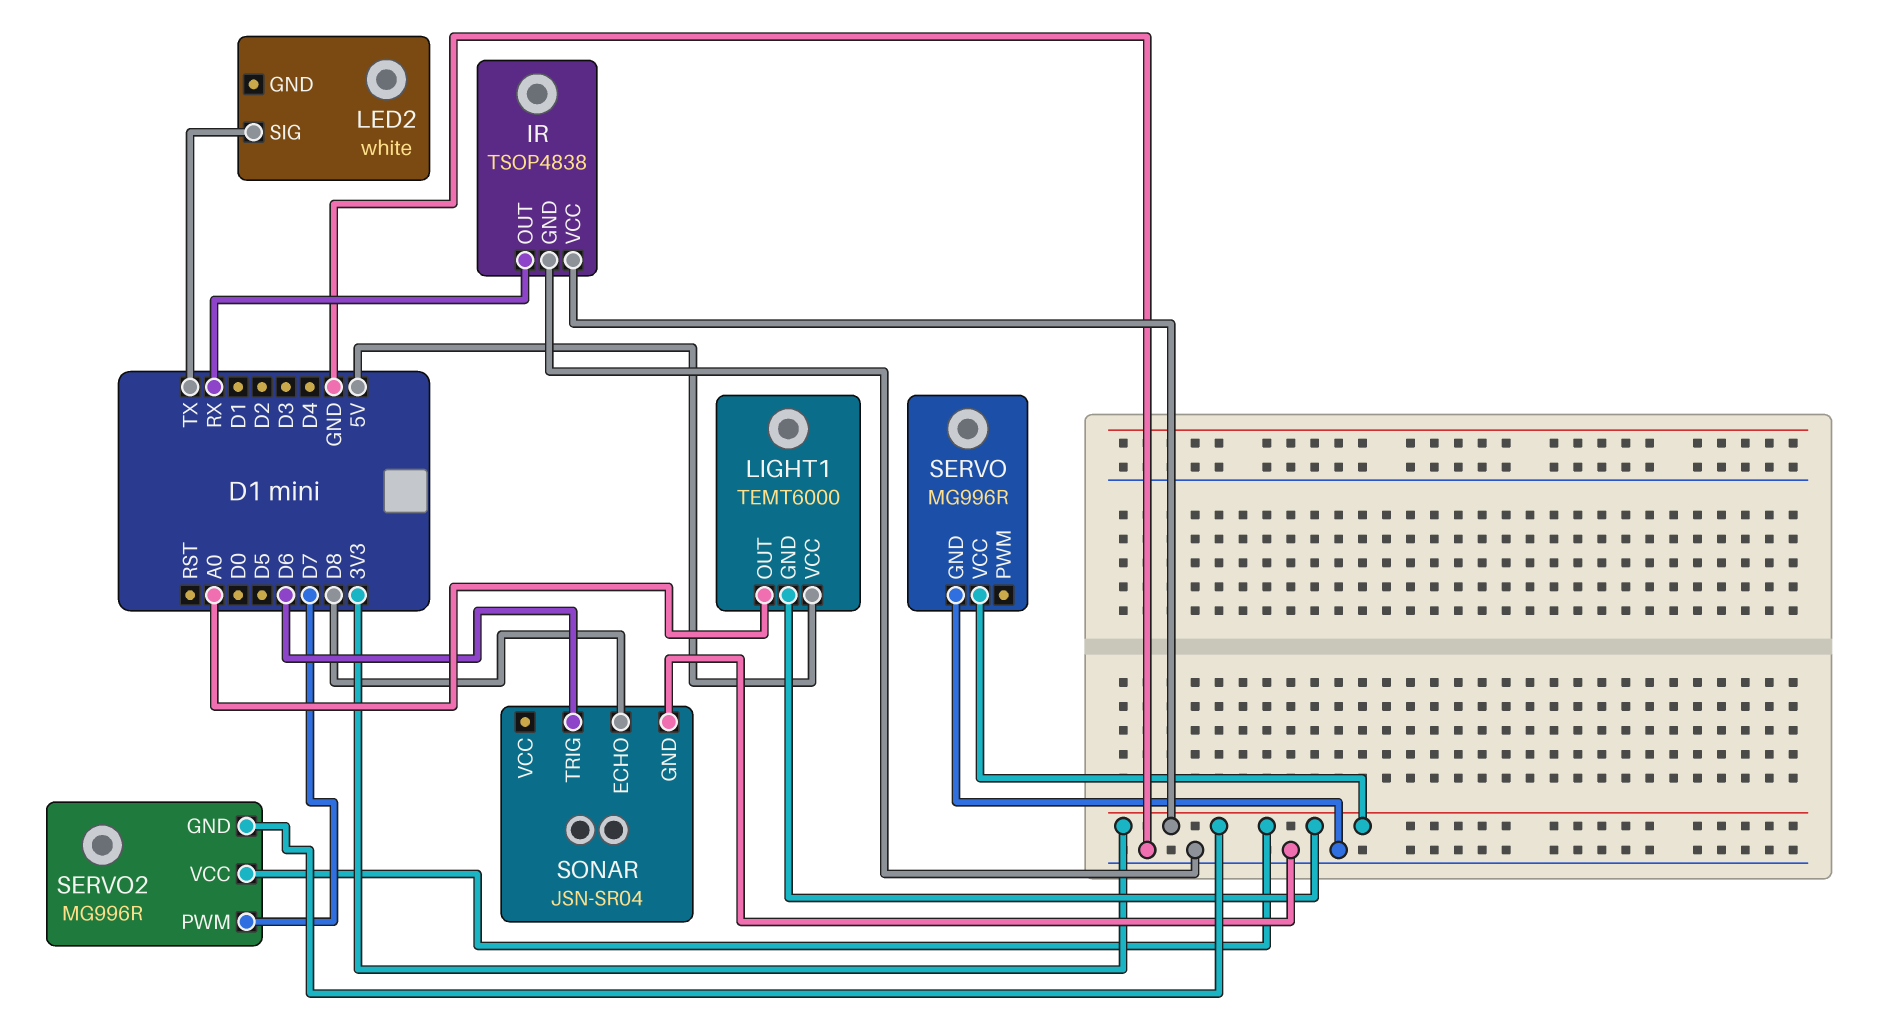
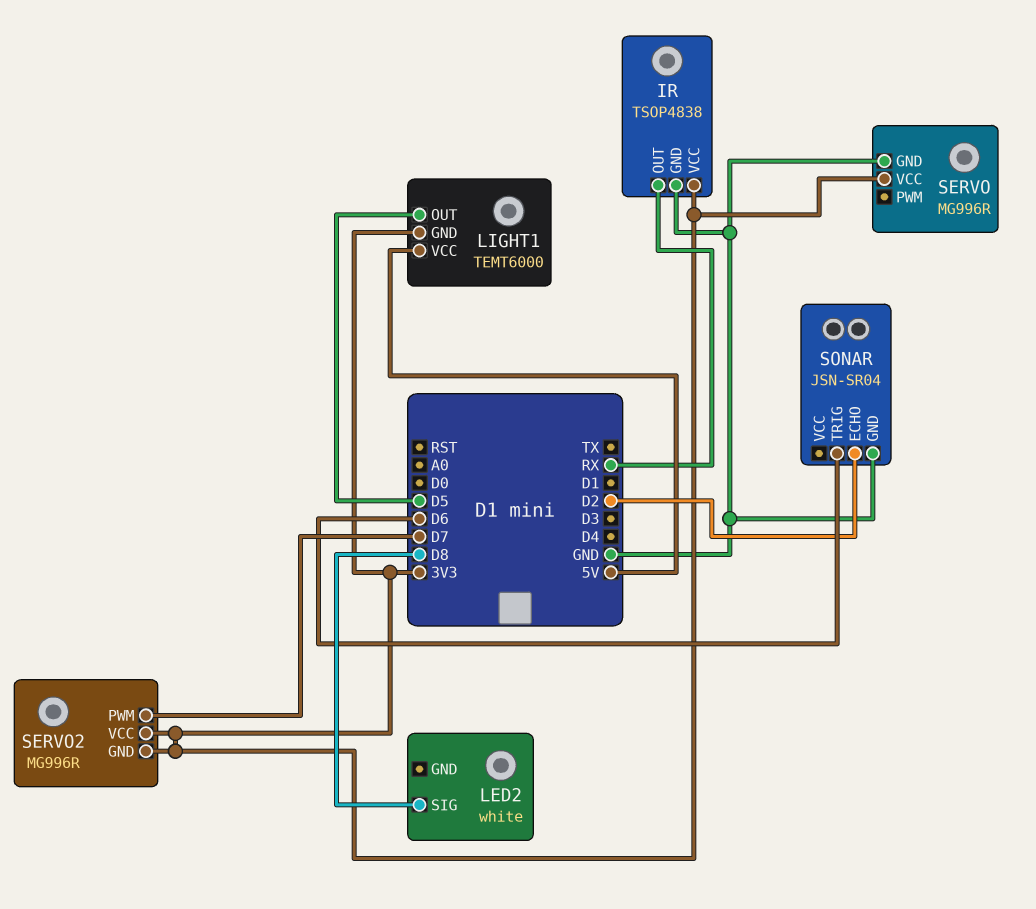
LED2 pin SIG: TX -> D8
LIGHT1 pin OUT: A0 -> D5
SONAR pin ECHO: D8 -> D2

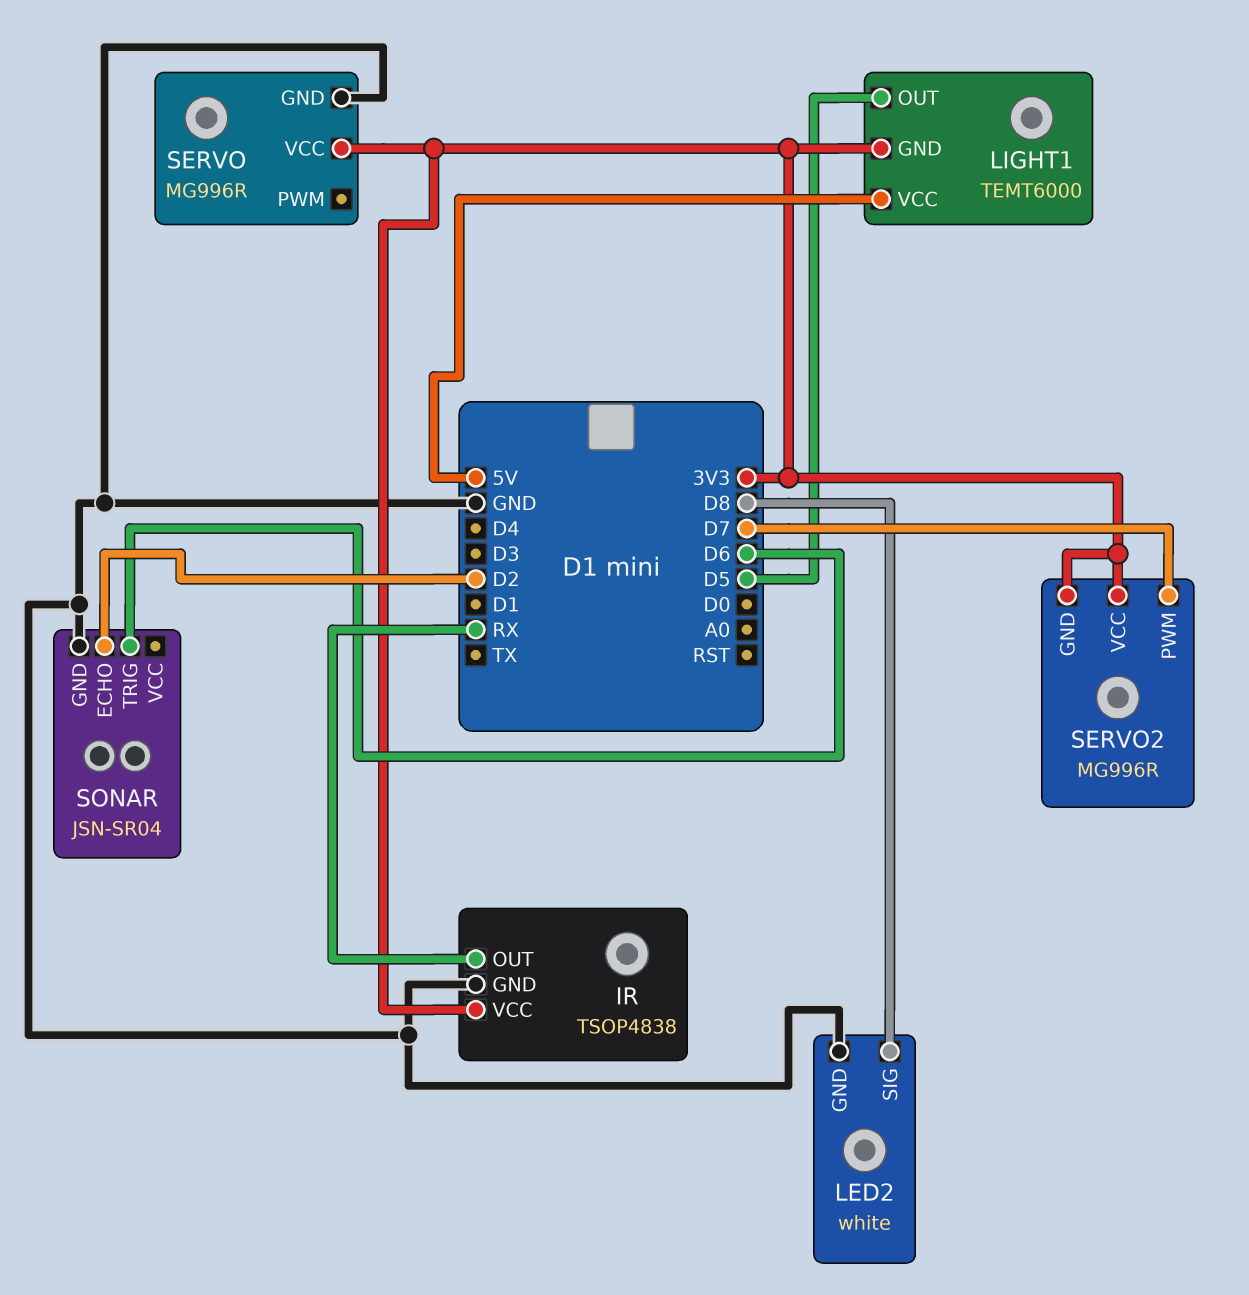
LED2 pin GND: none -> GND

